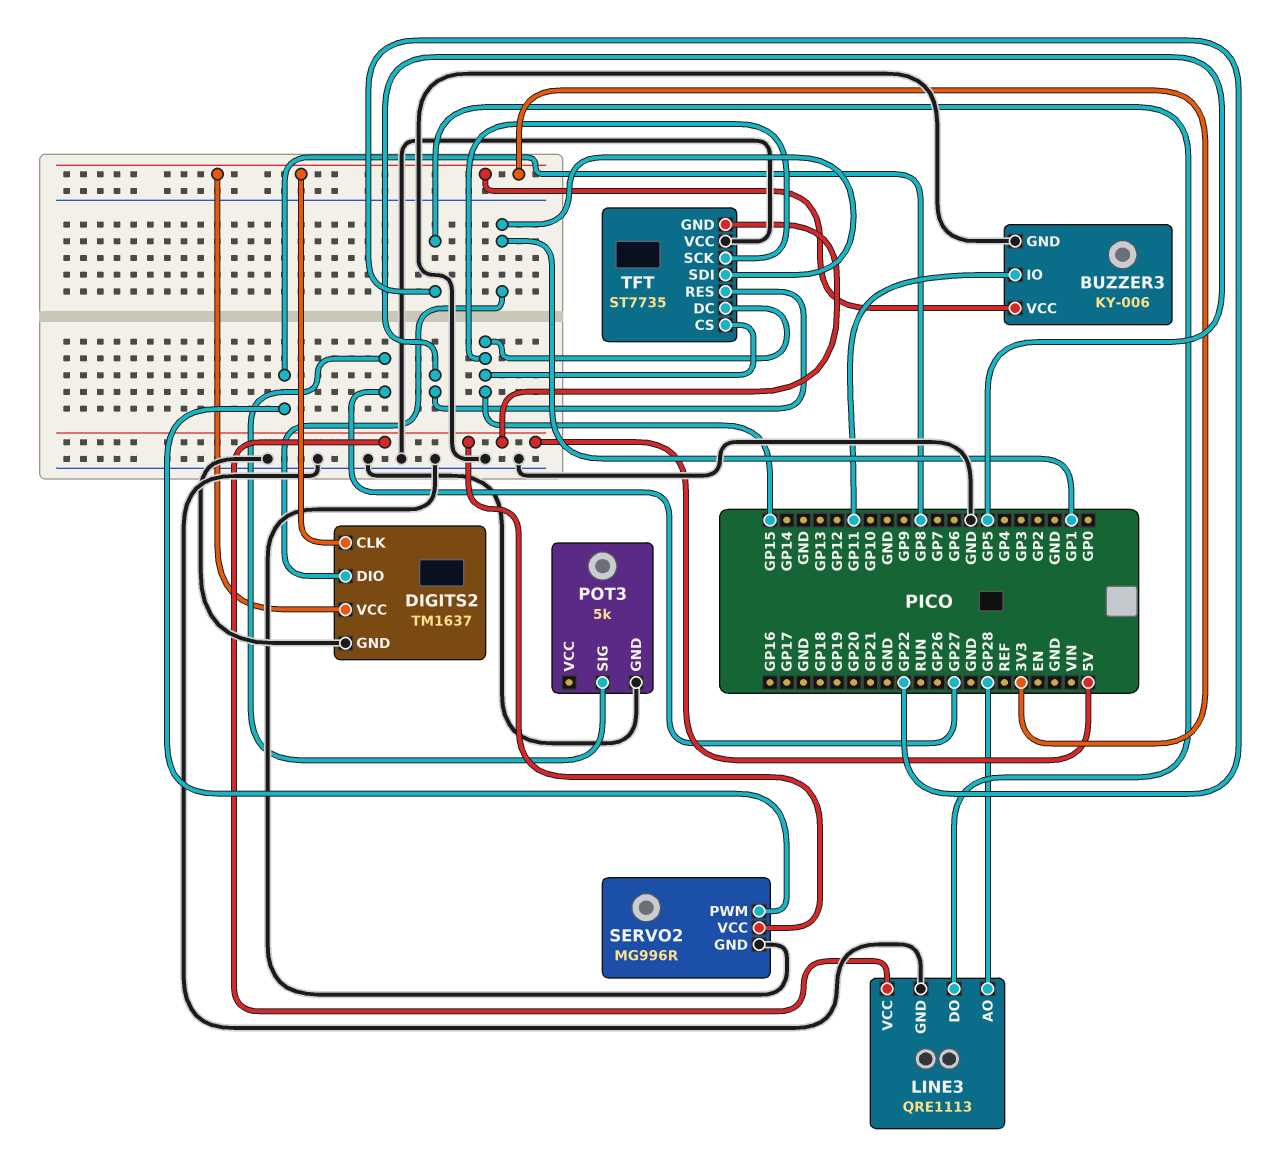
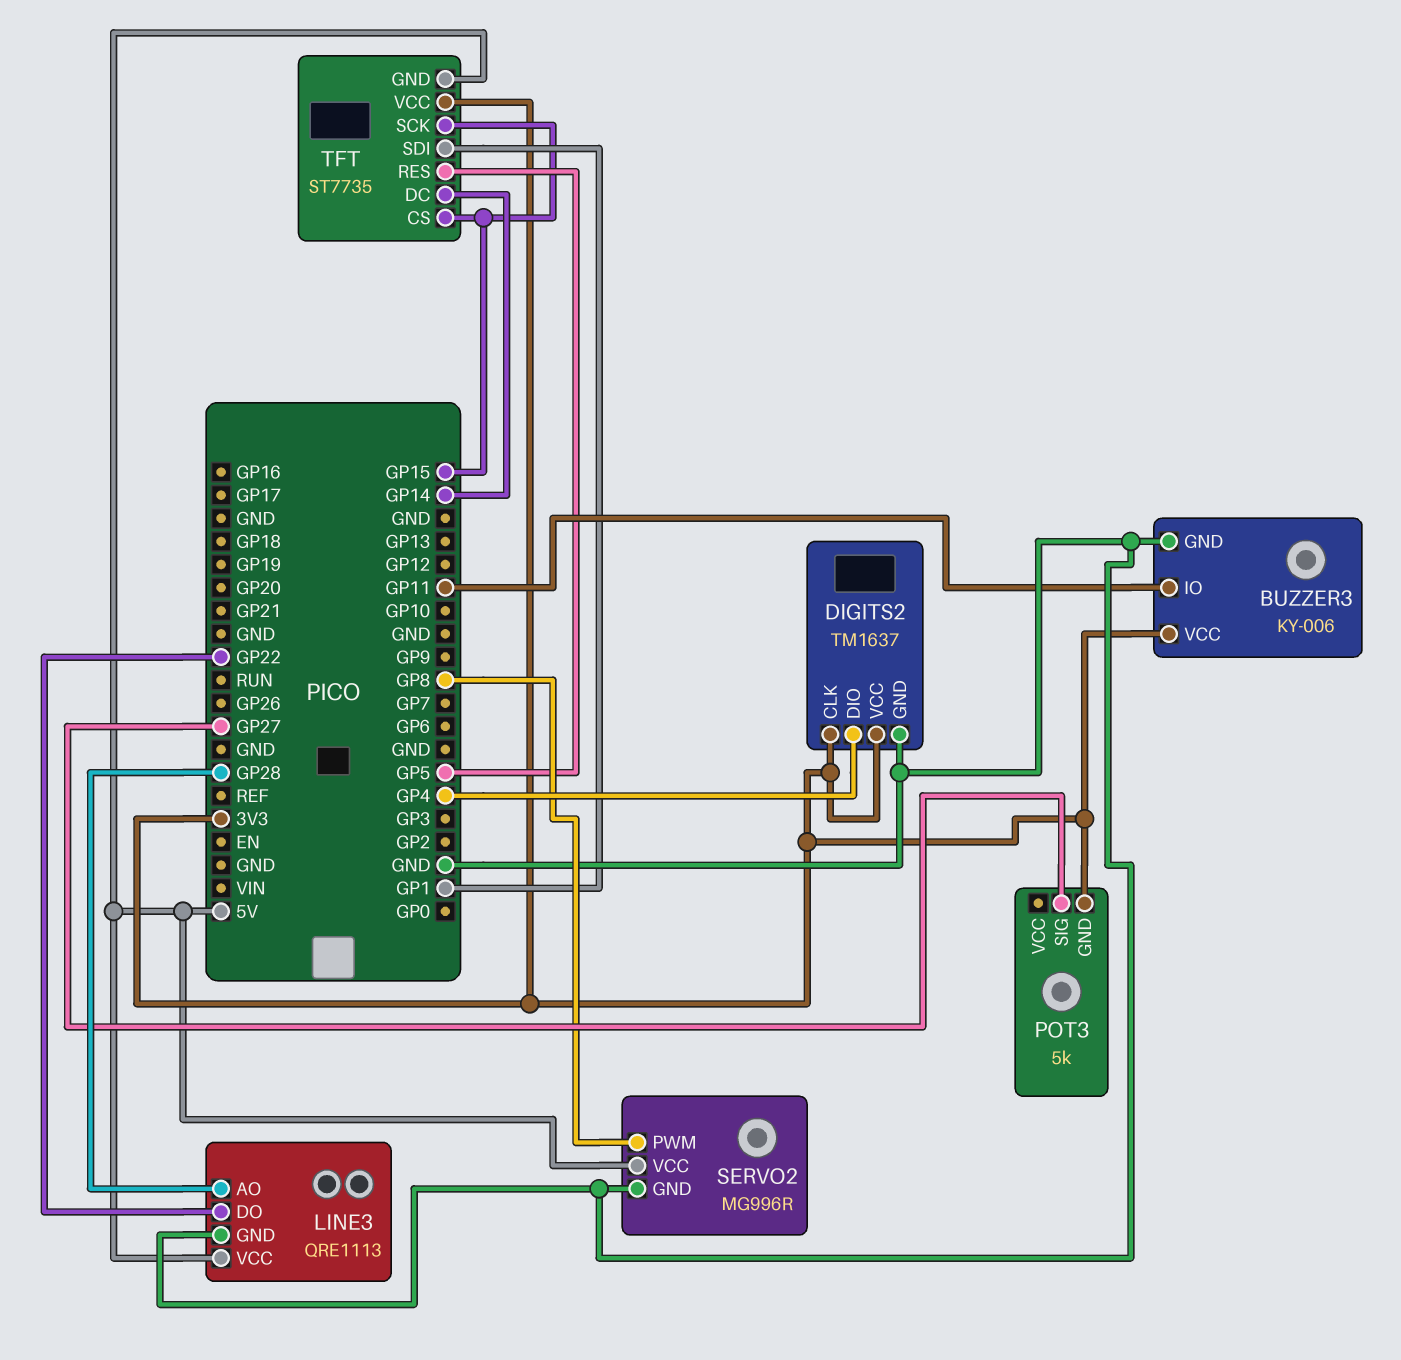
DIGITS2 pin DIO: GP1 -> GP4
POT3 pin GND: GND -> 3V3
TFT pin DC: GP15 -> GP14
TFT pin VCC: GND -> 3V3

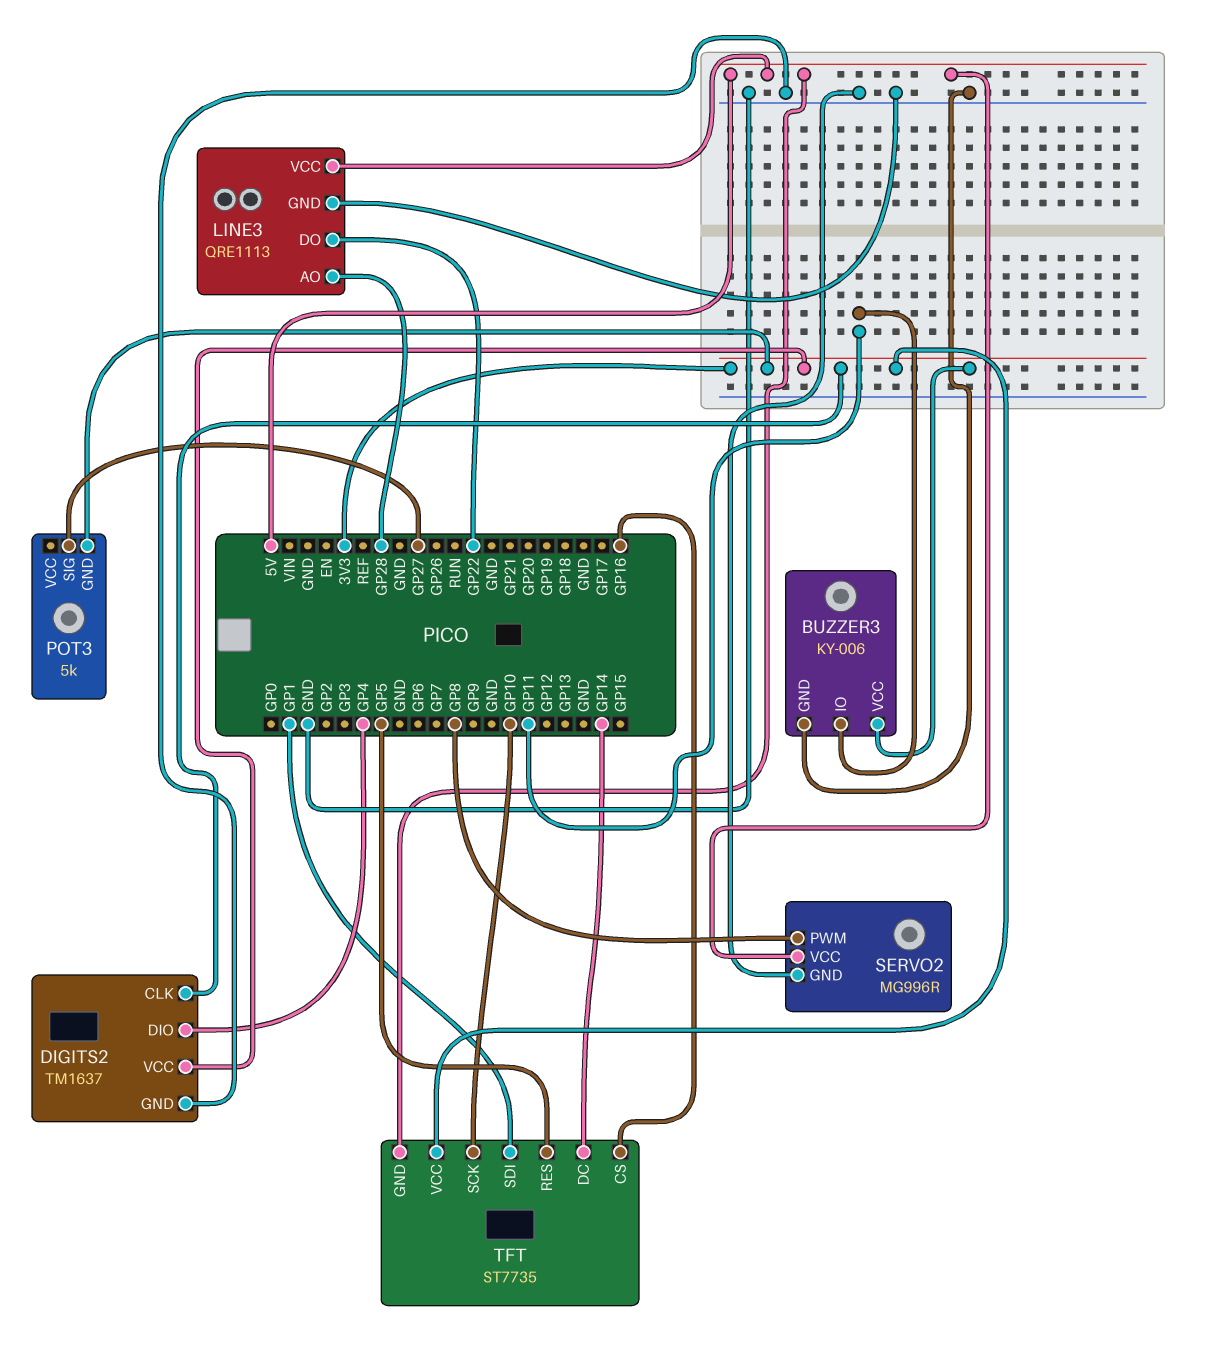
TFT pin CS: GP15 -> GP16
TFT pin SCK: GP15 -> GP10

